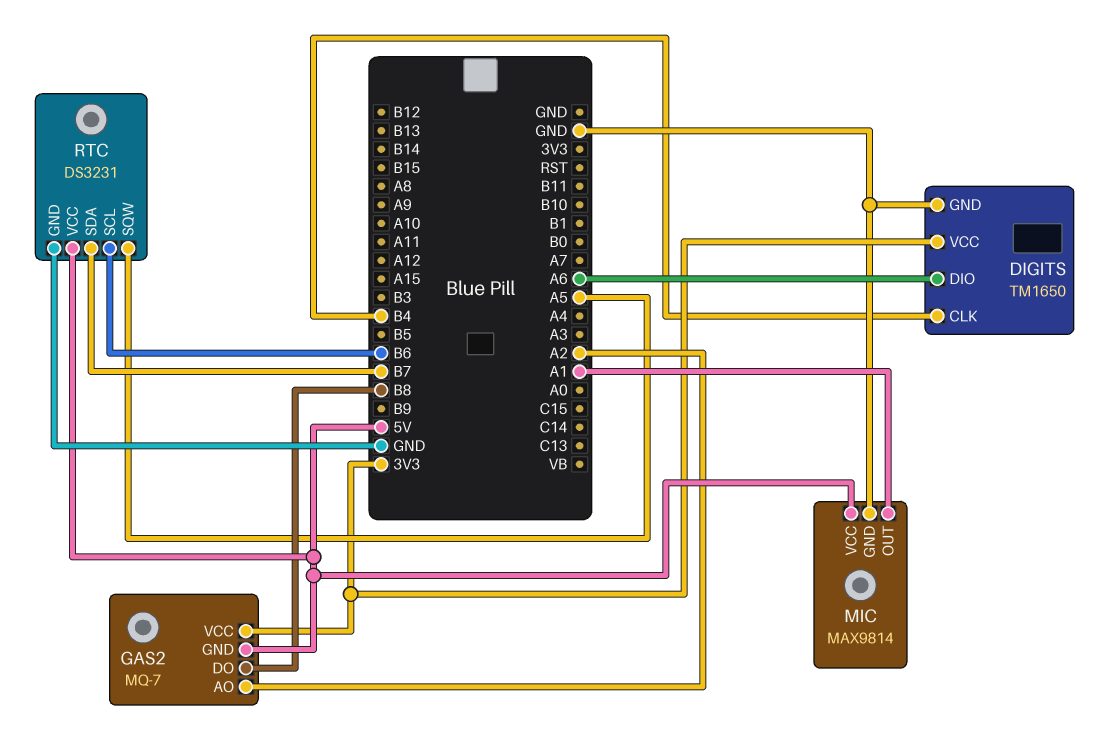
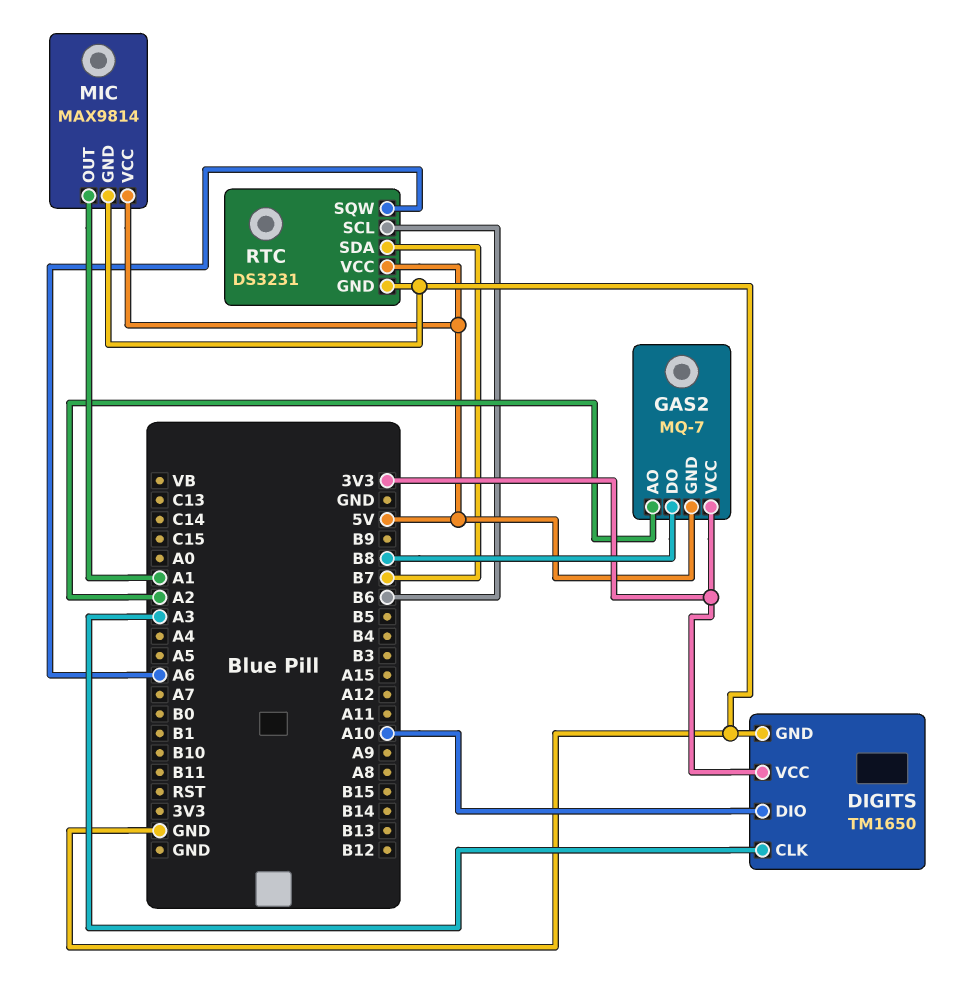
DIGITS pin CLK: B4 -> A3
DIGITS pin DIO: A6 -> A10
RTC pin SQW: A5 -> A6

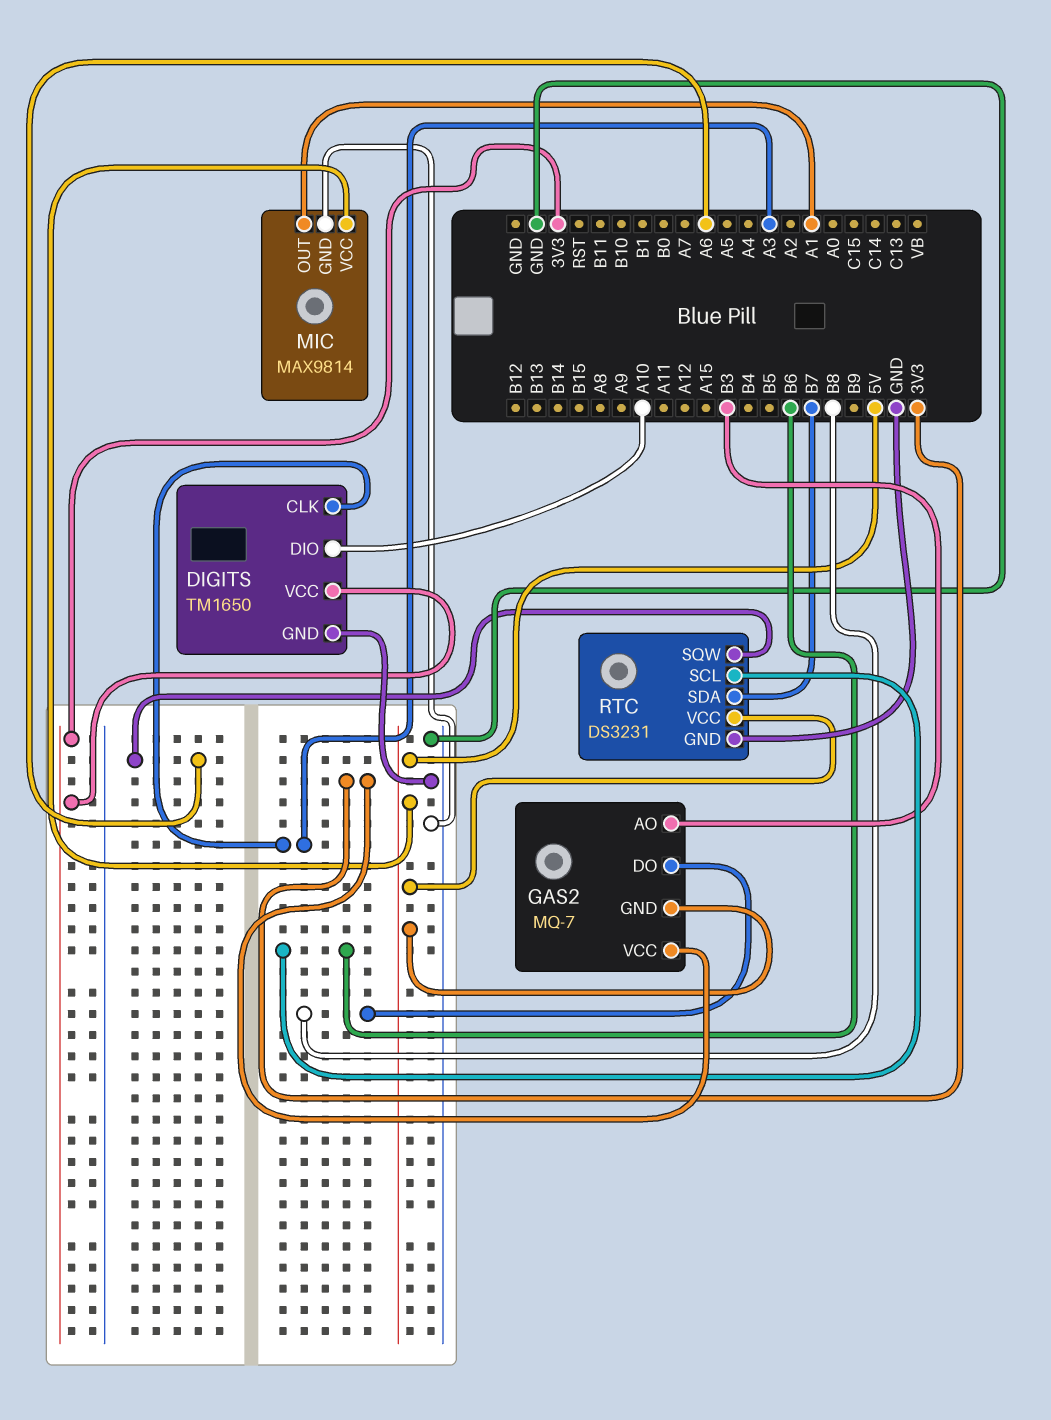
GAS2 pin AO: A2 -> B3

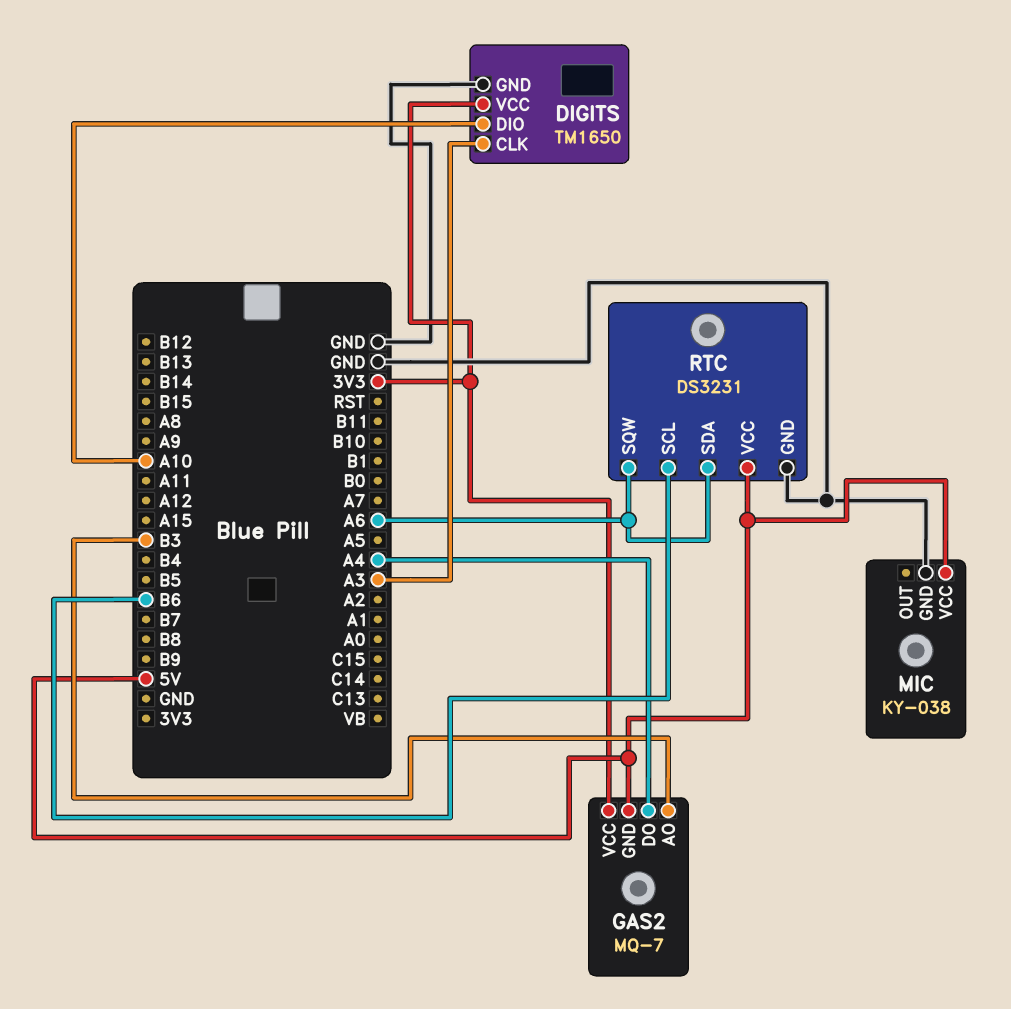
GAS2 pin DO: B8 -> A4
MIC: MAX9814 -> KY-038
MIC pin OUT: A1 -> none
RTC pin SDA: B7 -> A6

